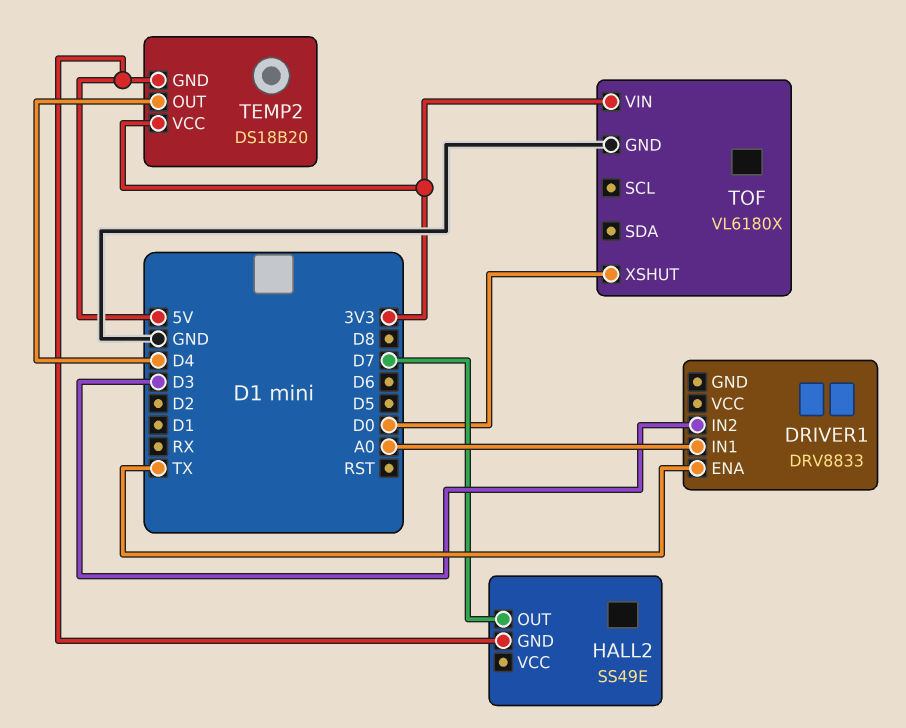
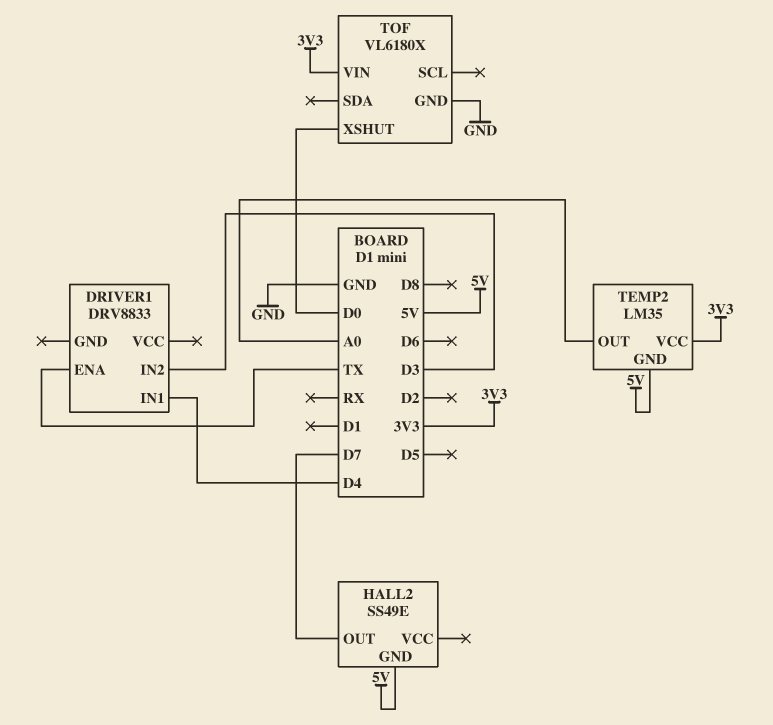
DRIVER1 pin IN1: A0 -> D4
TEMP2: DS18B20 -> LM35
TEMP2 pin OUT: D4 -> A0

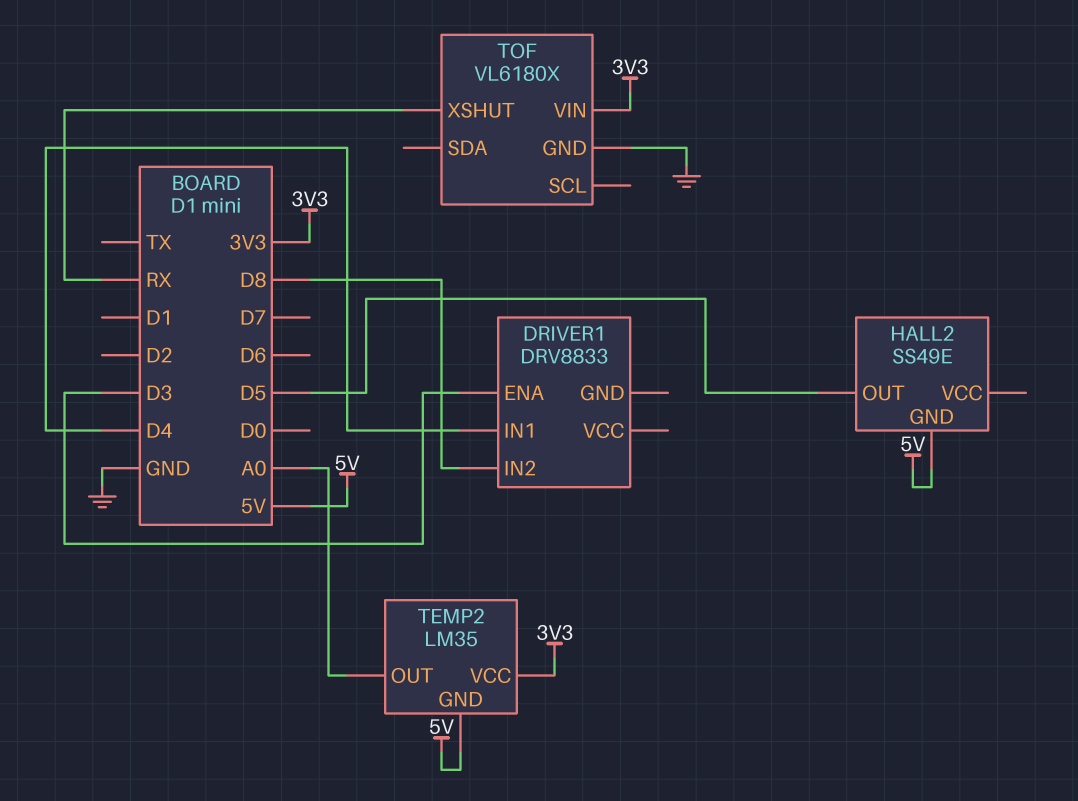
DRIVER1 pin ENA: TX -> D3
DRIVER1 pin IN2: D3 -> D8
HALL2 pin OUT: D7 -> D5
TOF pin XSHUT: D0 -> RX

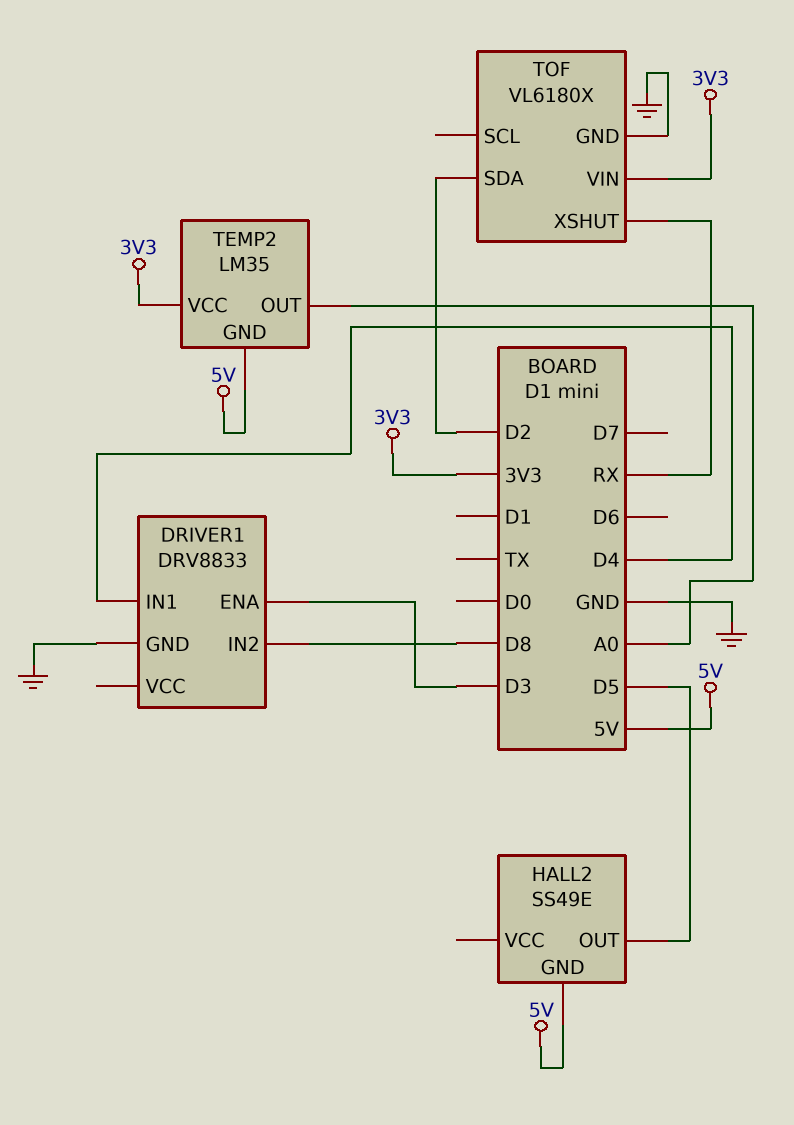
DRIVER1 pin GND: none -> GND
TOF pin SDA: none -> D2

